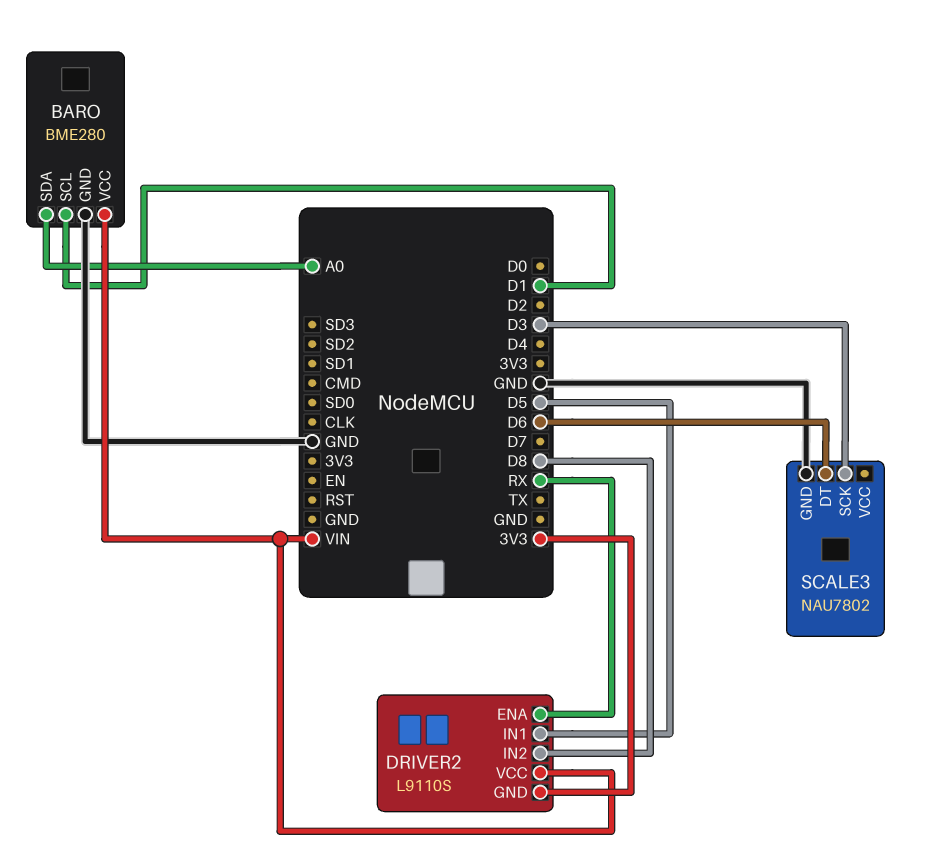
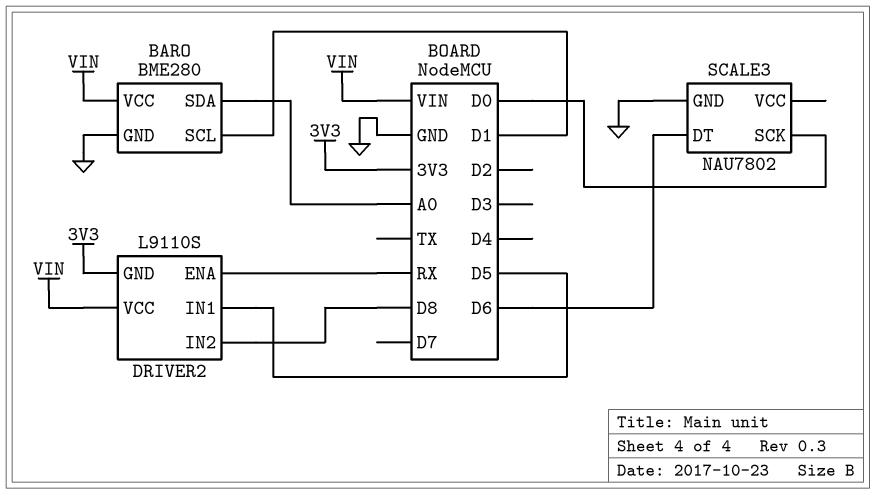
SCALE3 pin SCK: D3 -> D0

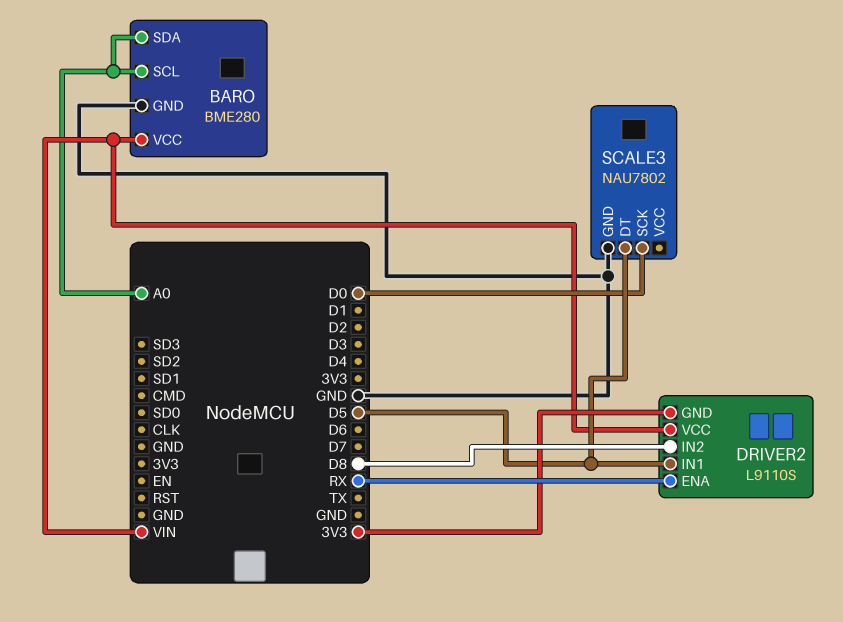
BARO pin SCL: D1 -> A0
SCALE3 pin DT: D6 -> D5

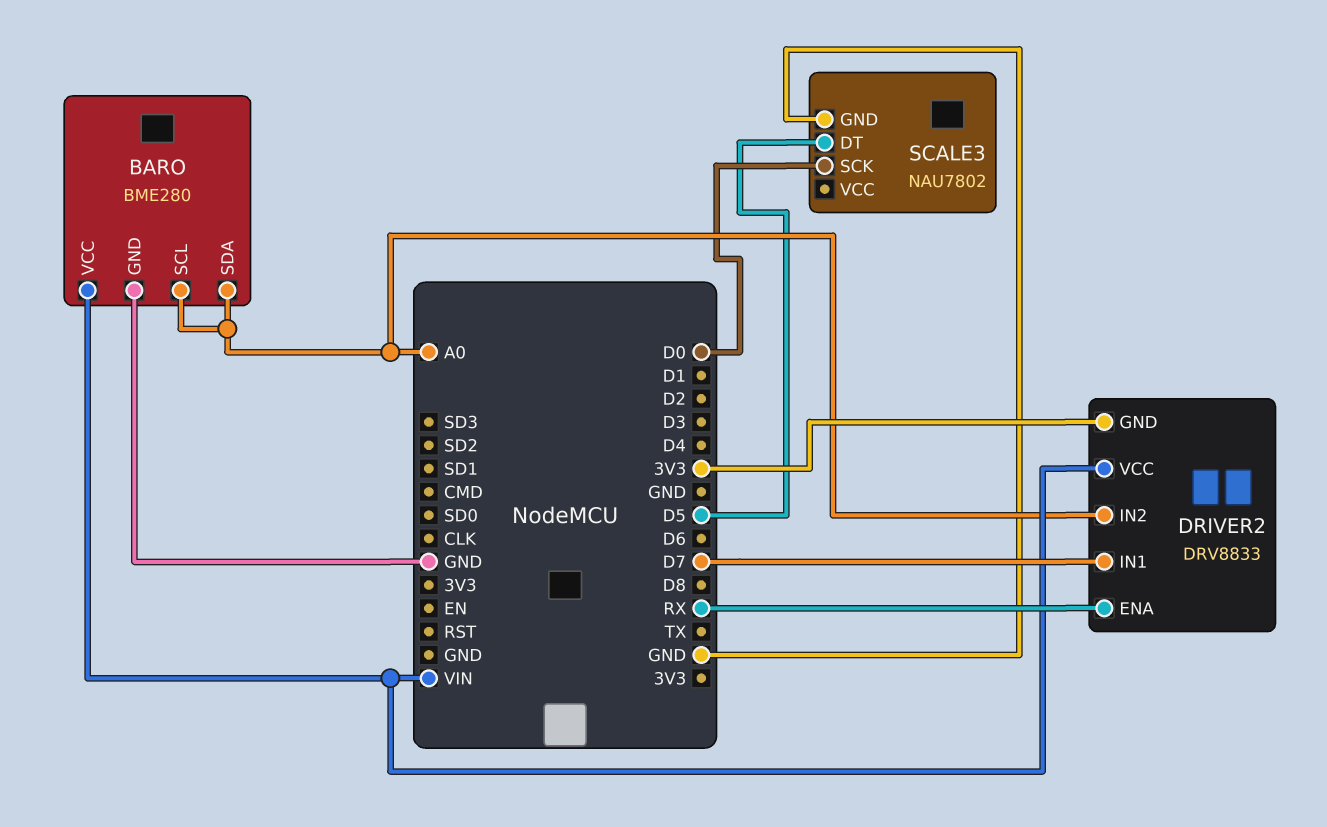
DRIVER2: L9110S -> DRV8833
DRIVER2 pin IN1: D5 -> D7
DRIVER2 pin IN2: D8 -> A0

